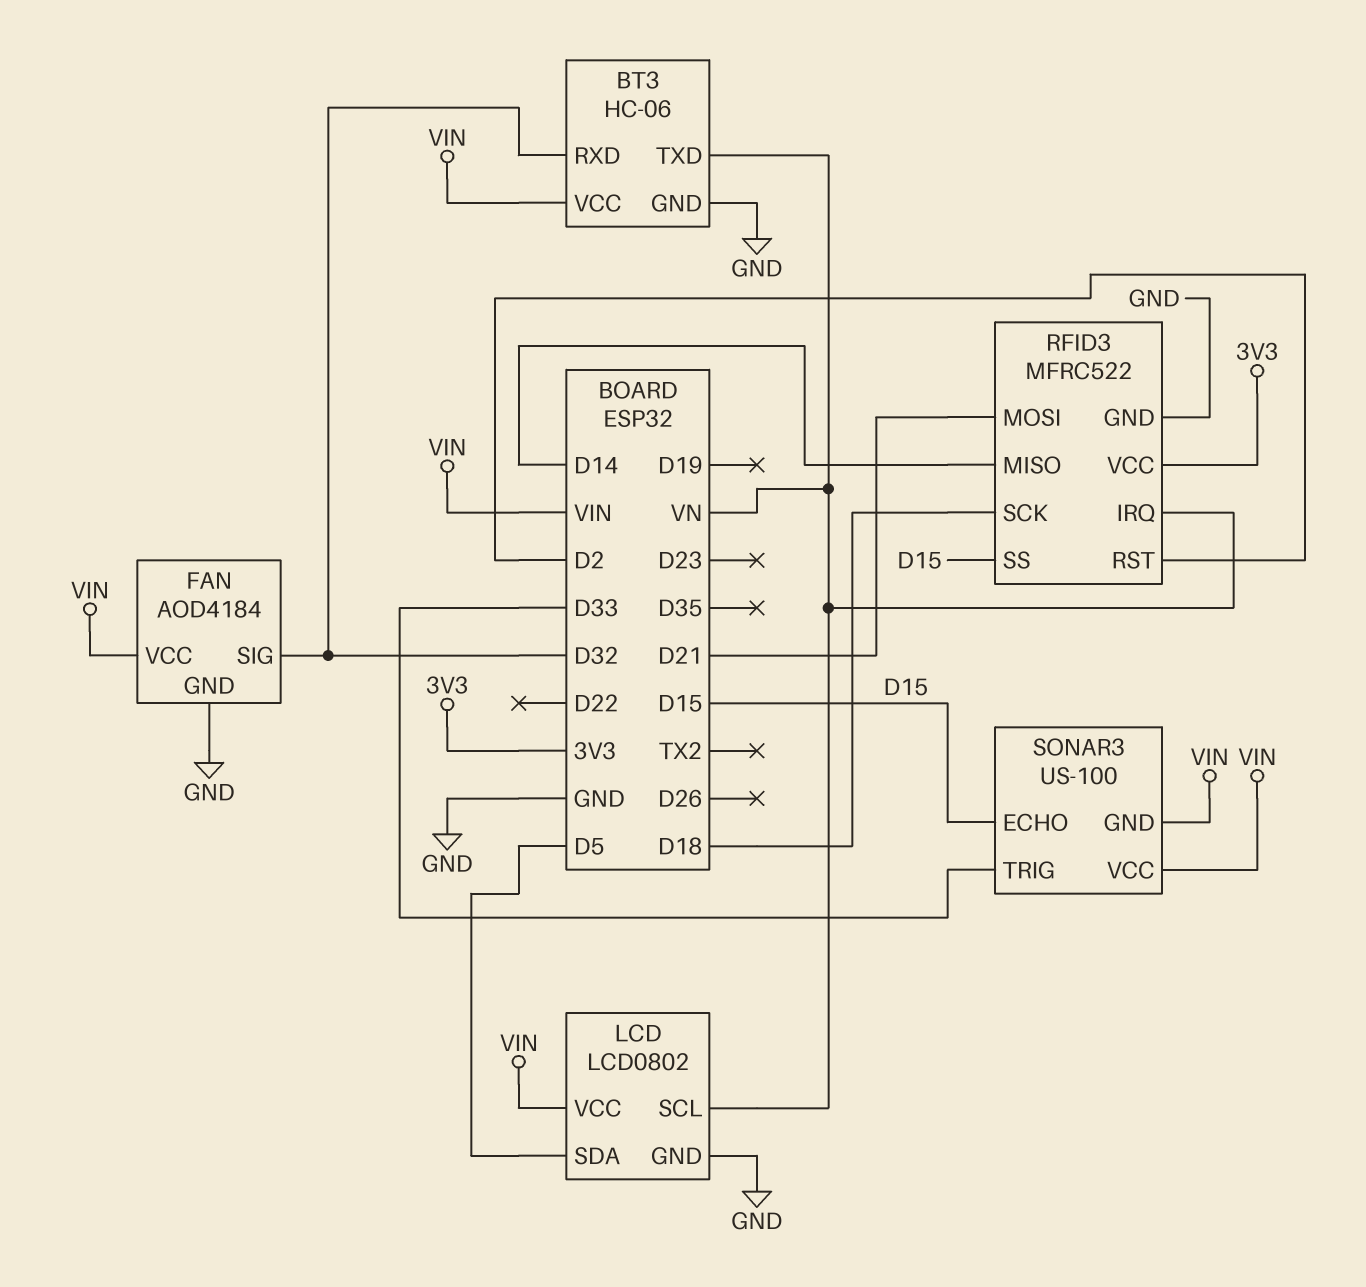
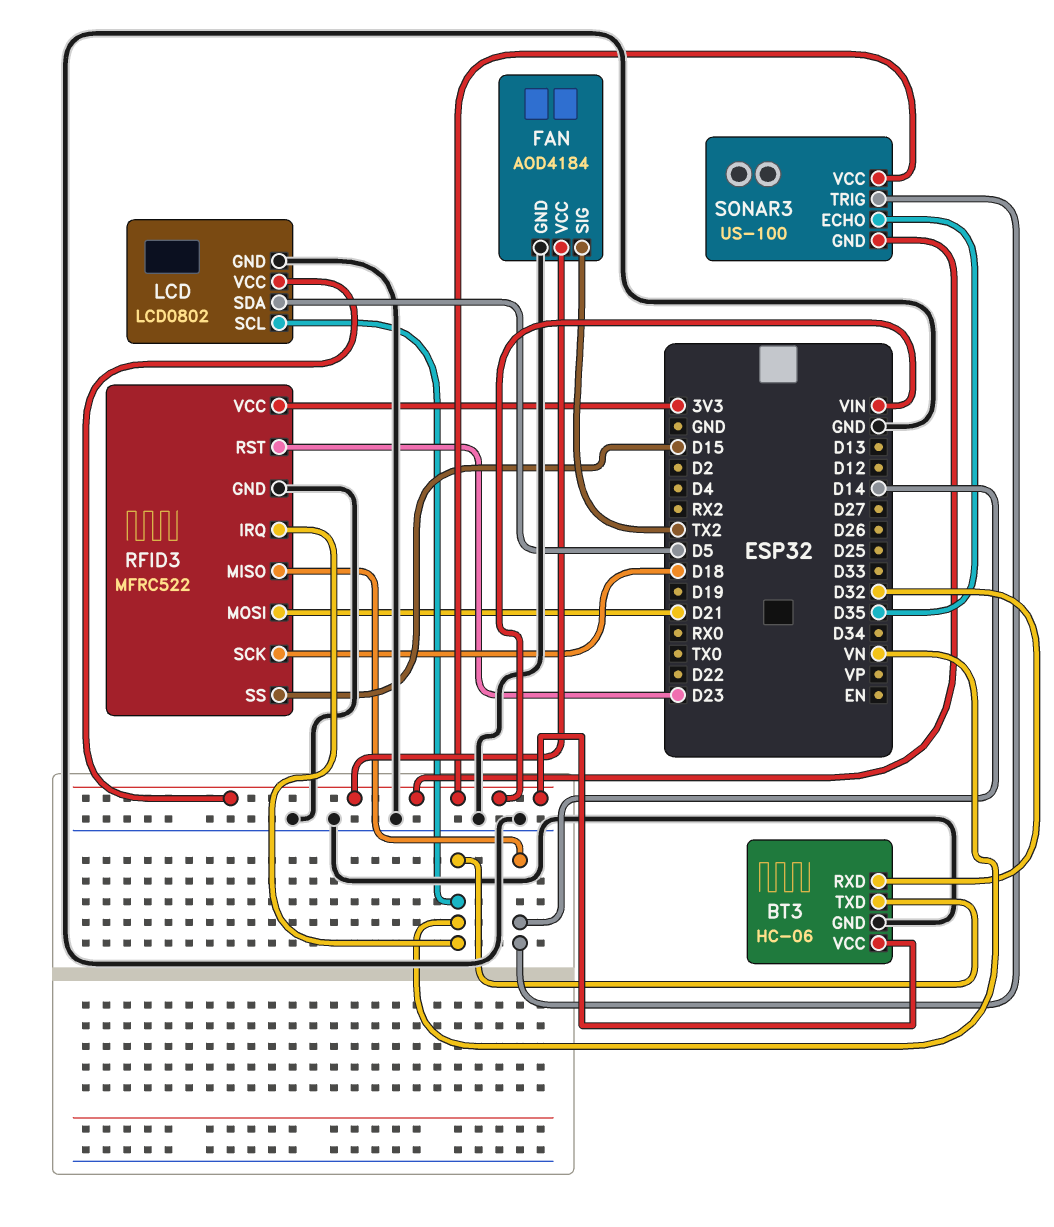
FAN pin SIG: D32 -> TX2
RFID3 pin RST: D2 -> D23
SONAR3 pin ECHO: D15 -> D35
SONAR3 pin TRIG: D33 -> D14

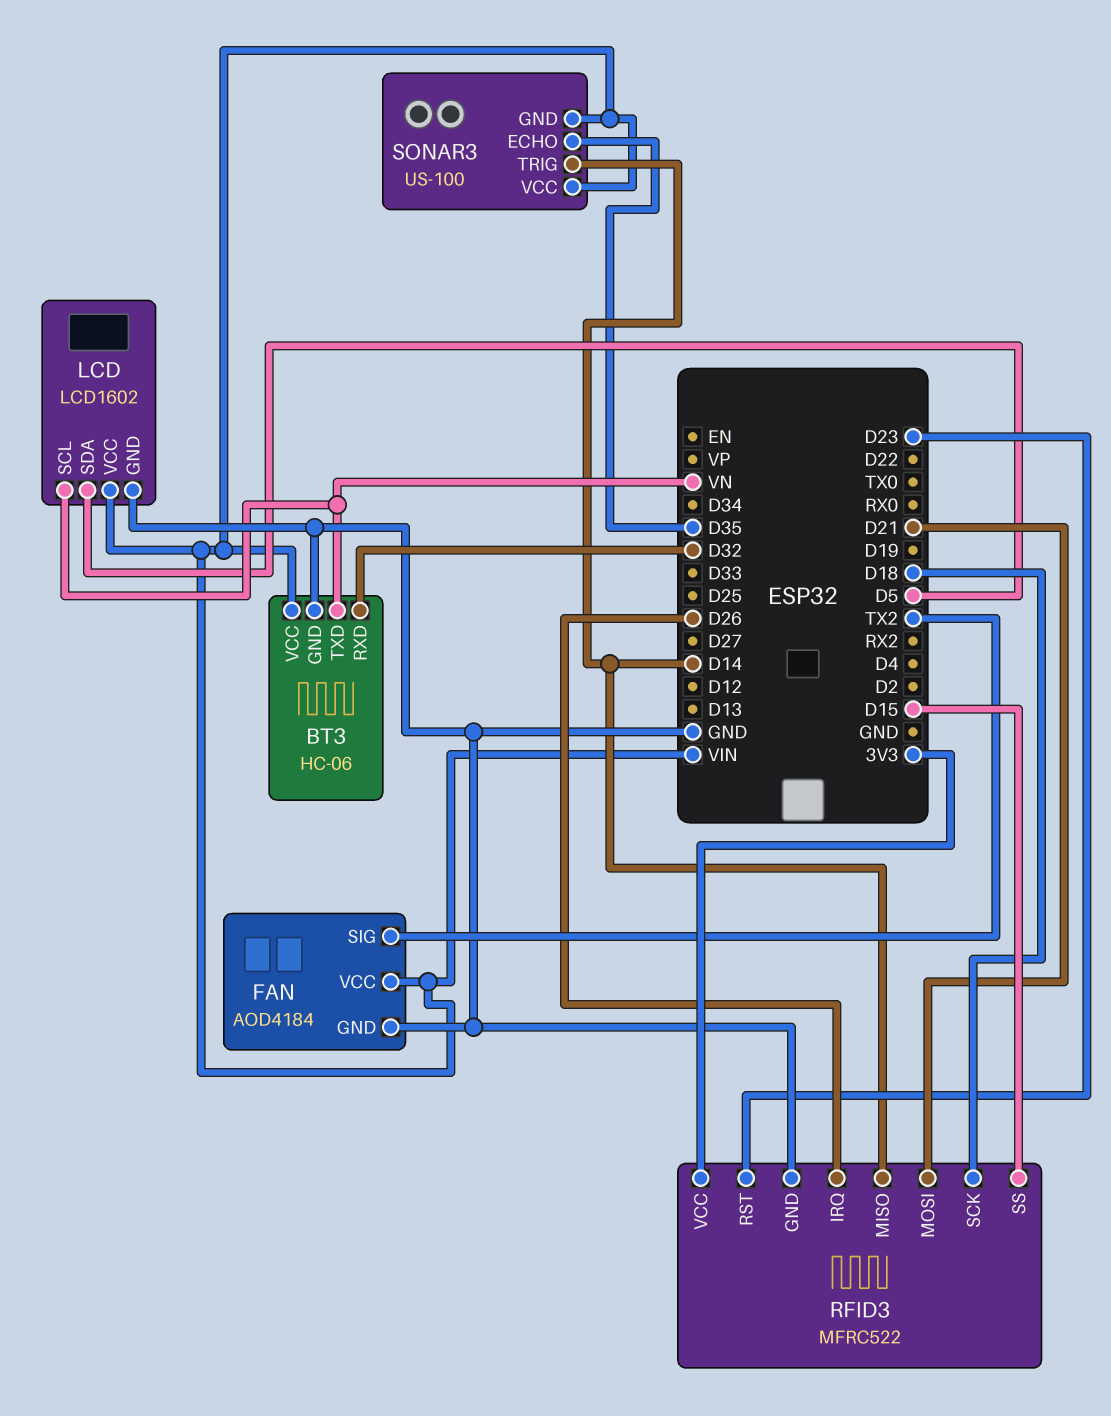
LCD: LCD0802 -> LCD1602
RFID3 pin IRQ: VN -> D26

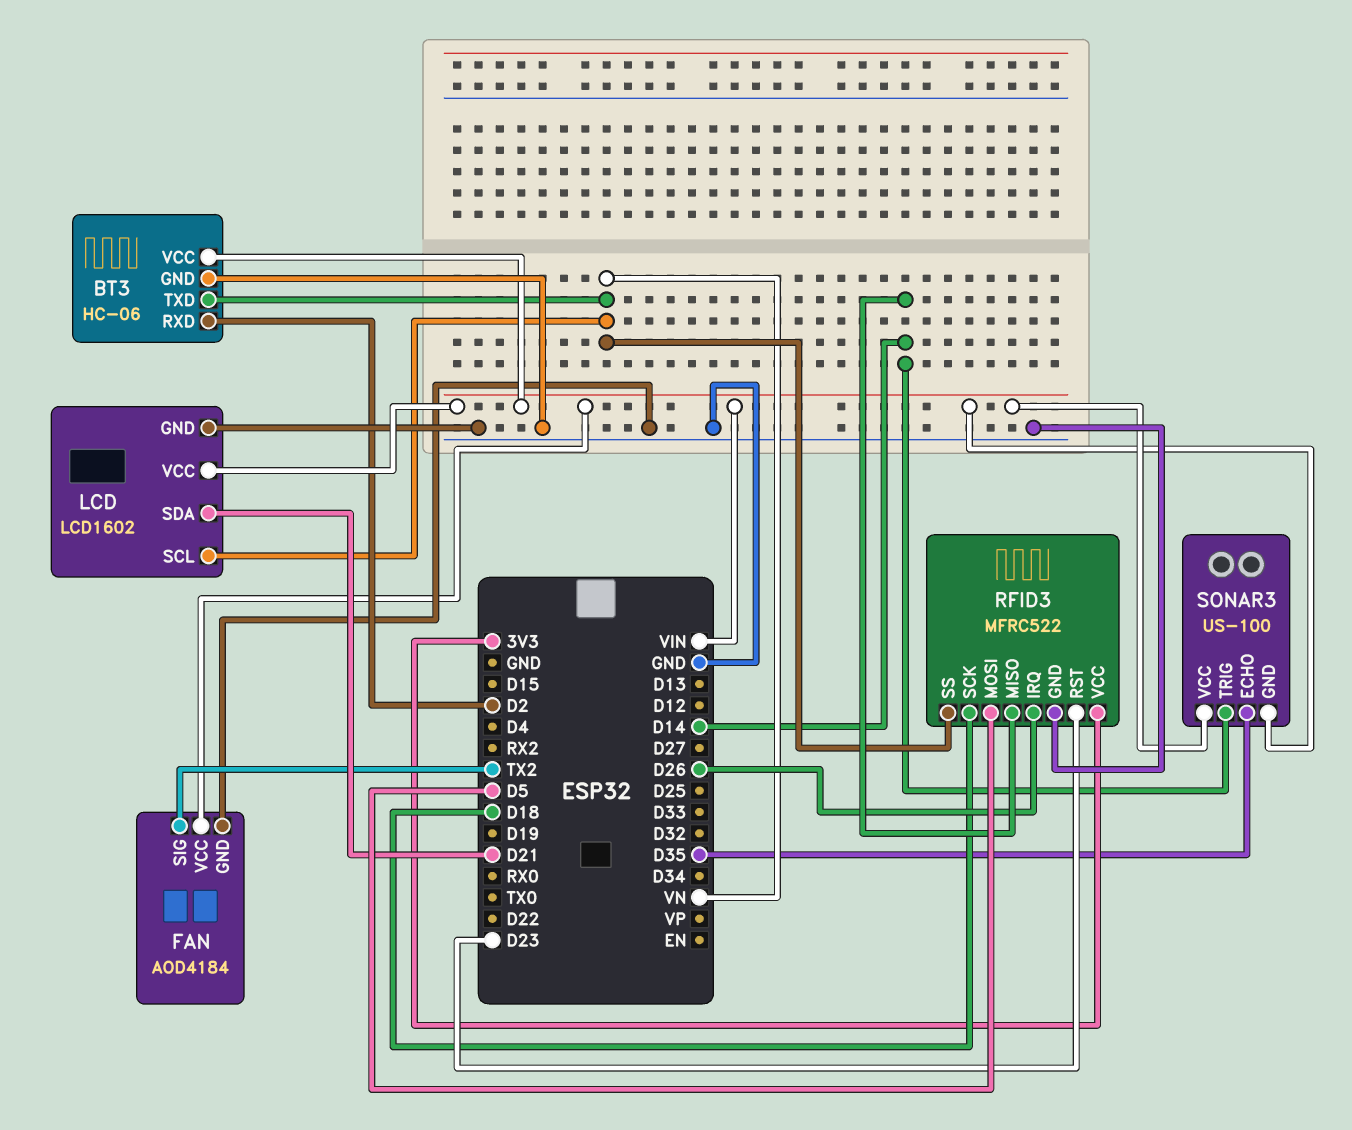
BT3 pin RXD: D32 -> D2
LCD pin SDA: D5 -> D21
RFID3 pin MOSI: D21 -> D5
RFID3 pin SS: D15 -> VN

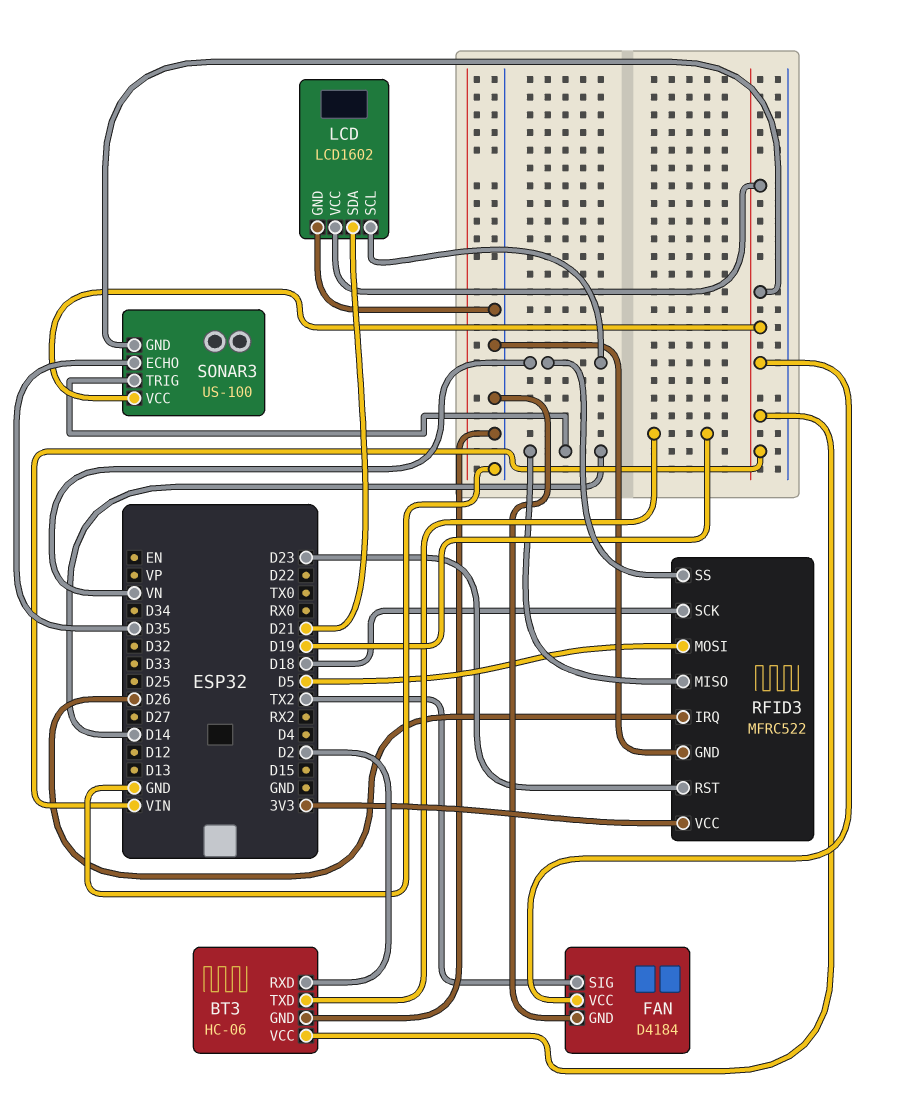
BT3 pin TXD: VN -> D19
FAN: AOD4184 -> D4184

